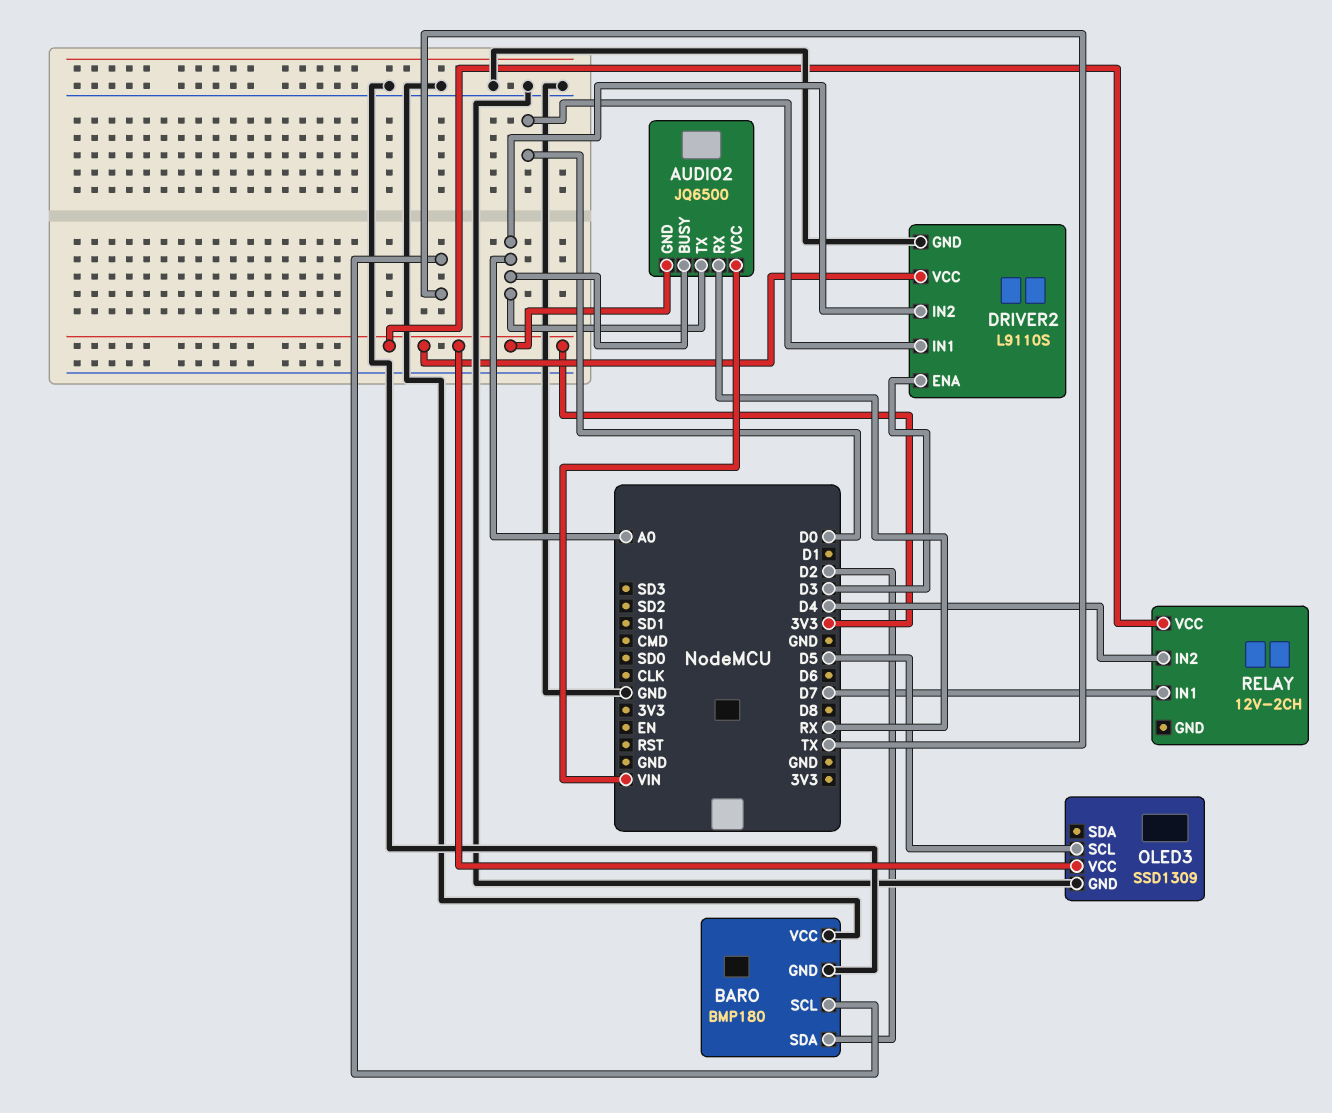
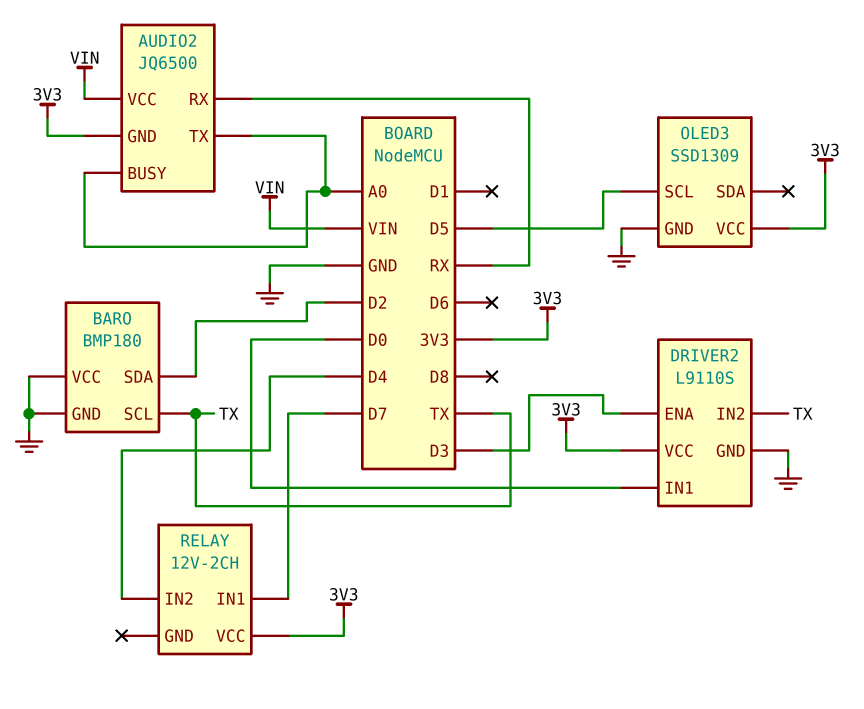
DRIVER2 pin IN2: A0 -> TX

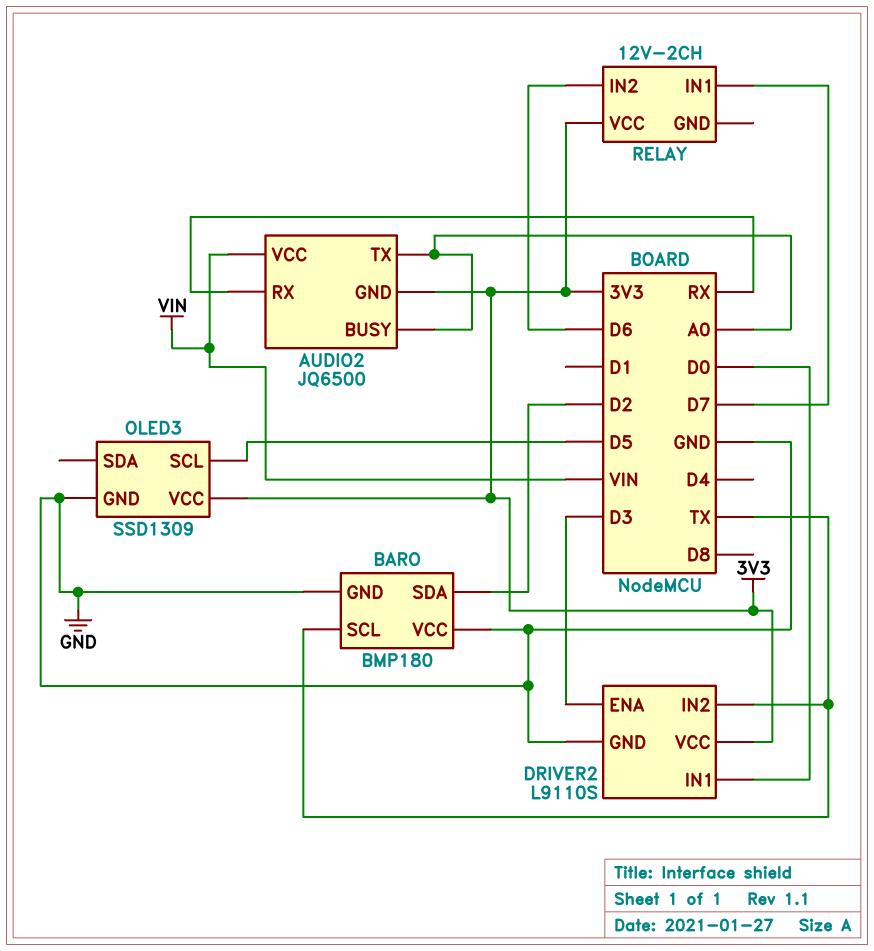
RELAY pin IN2: D4 -> D6

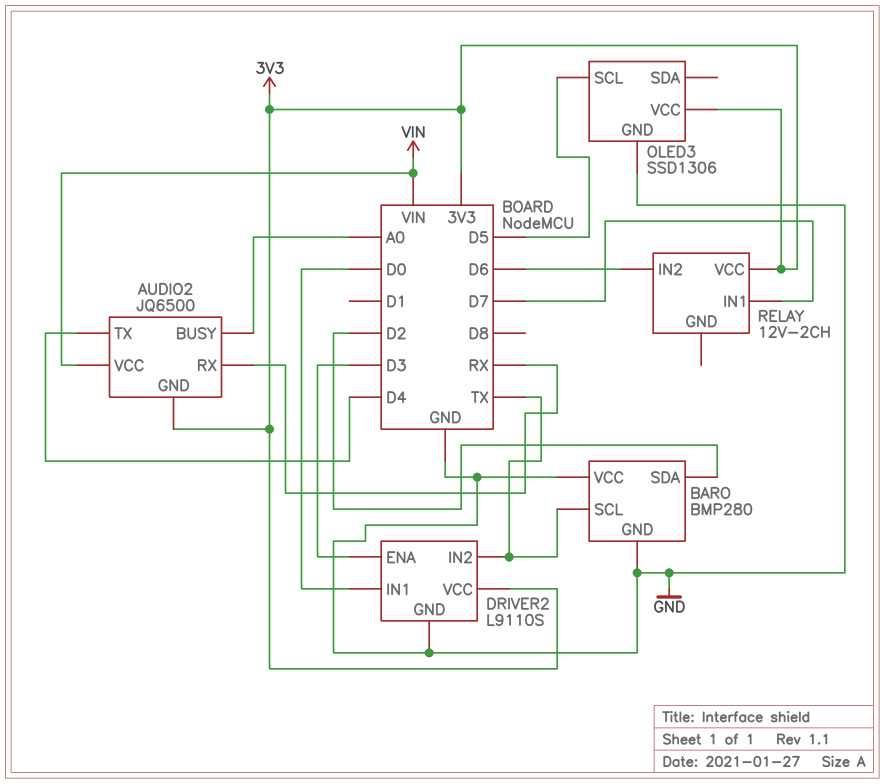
AUDIO2 pin TX: A0 -> D4
BARO: BMP180 -> BMP280
OLED3: SSD1309 -> SSD1306

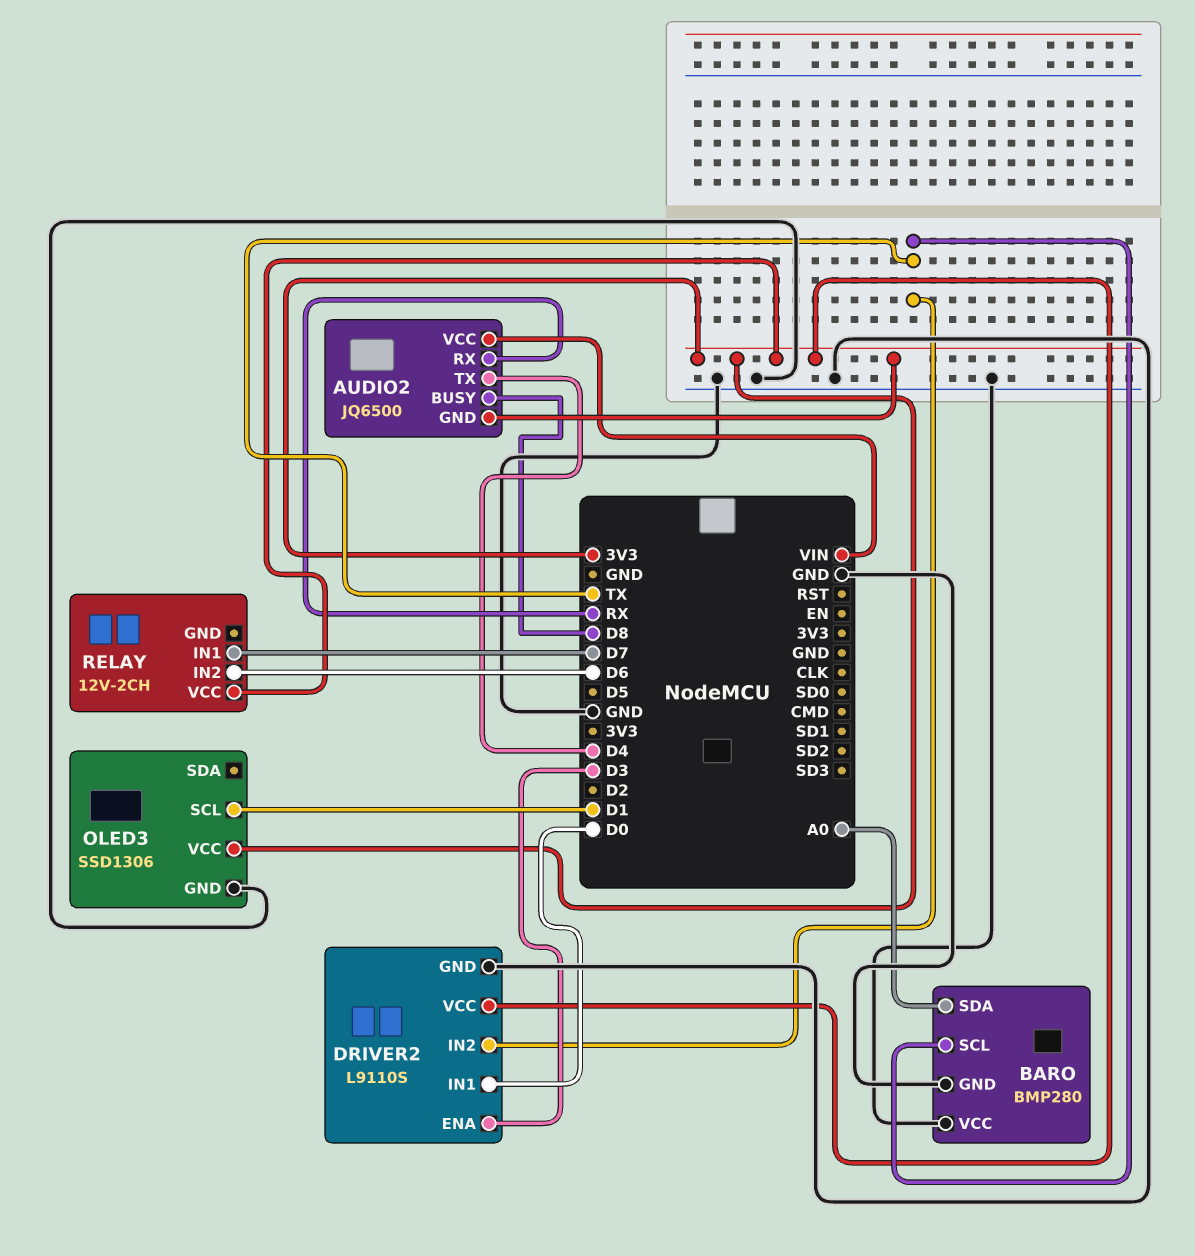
AUDIO2 pin BUSY: A0 -> D8
BARO pin SDA: D2 -> A0
OLED3 pin SCL: D5 -> D1

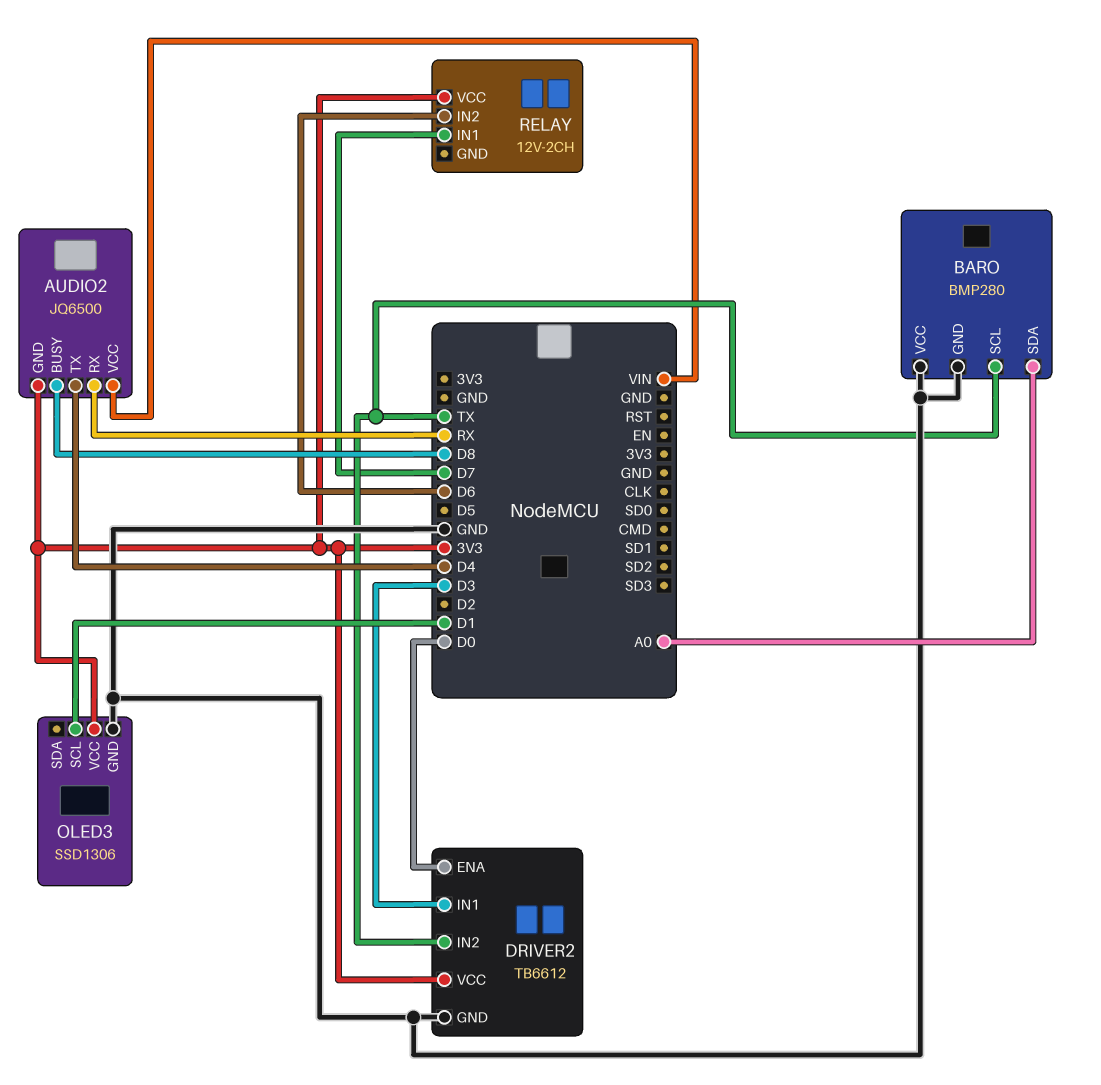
DRIVER2: L9110S -> TB6612
DRIVER2 pin ENA: D3 -> D0
DRIVER2 pin IN1: D0 -> D3

